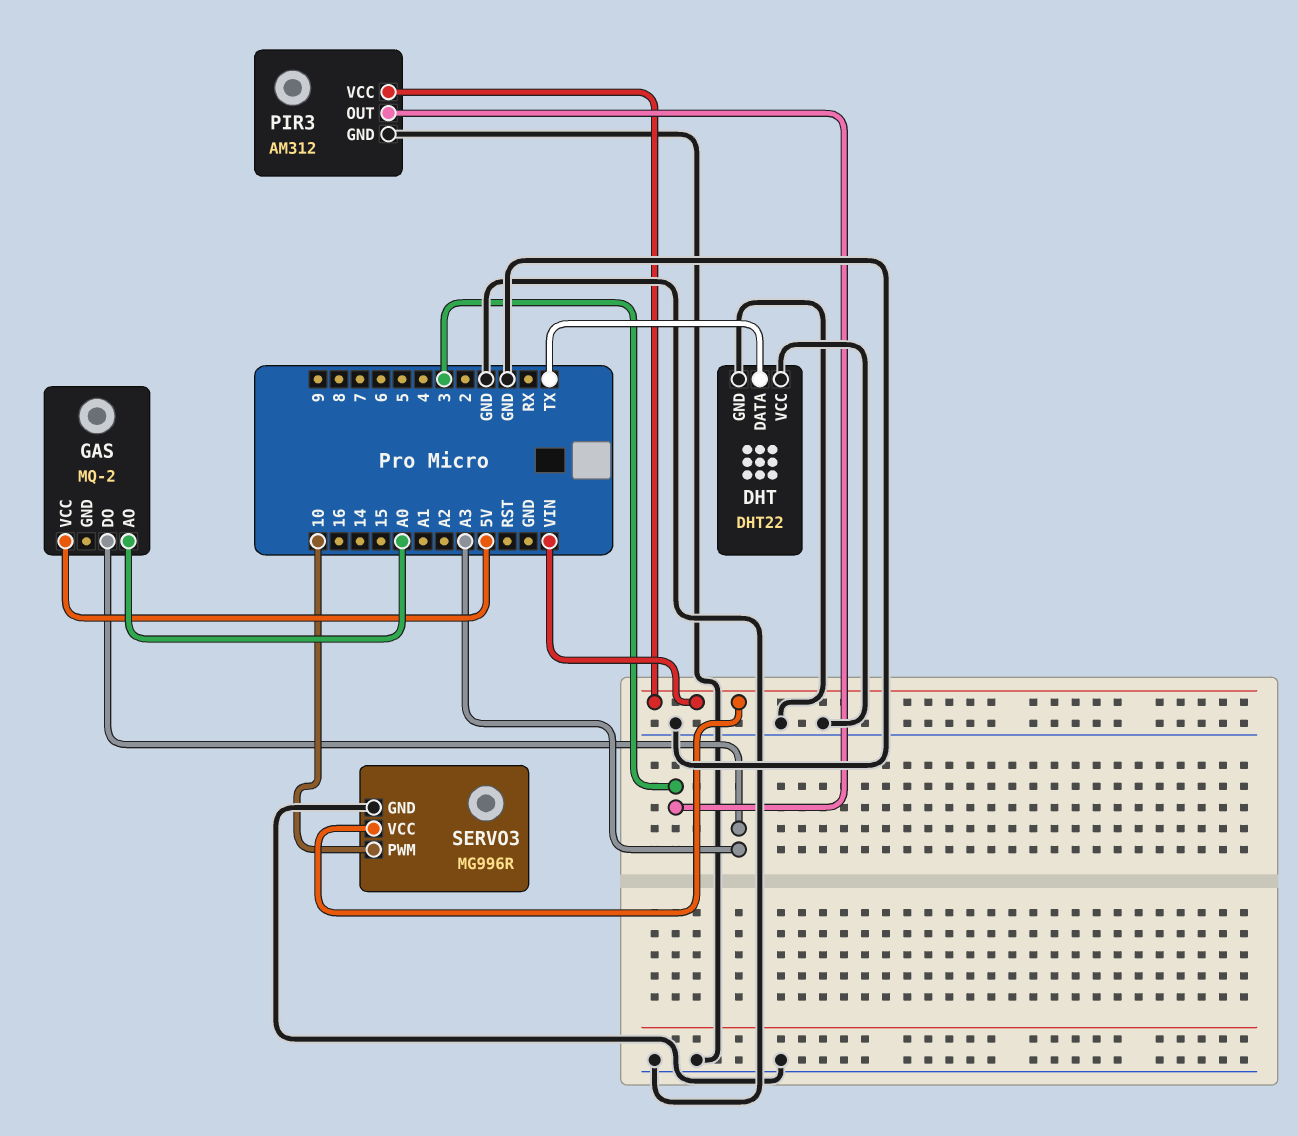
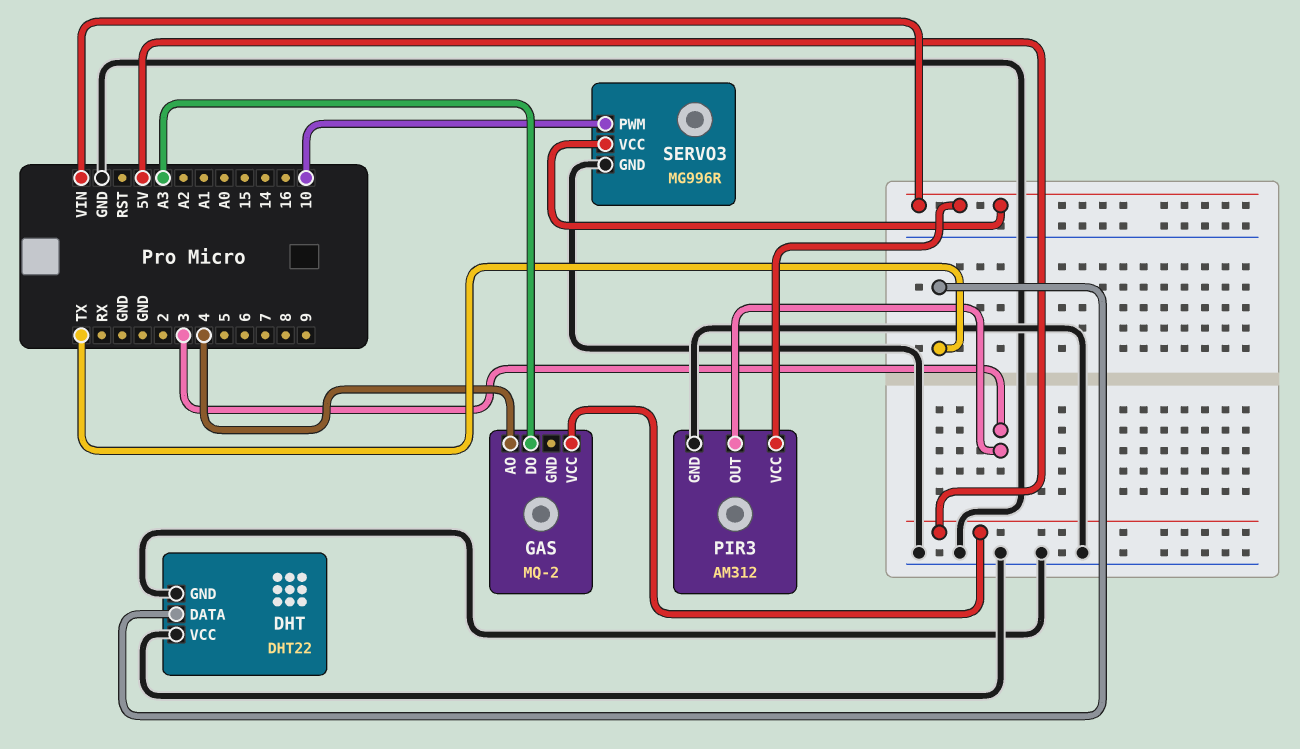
GAS pin AO: A0 -> 4

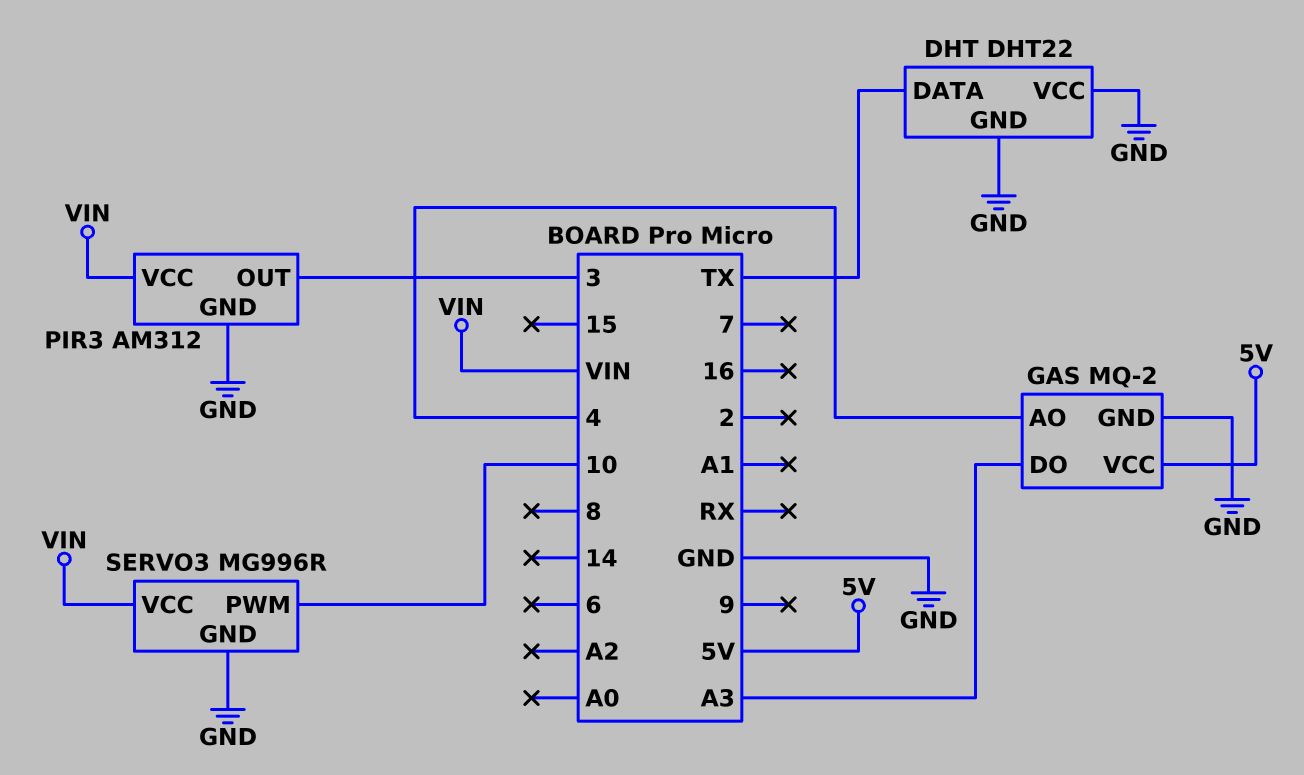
GAS pin GND: none -> GND

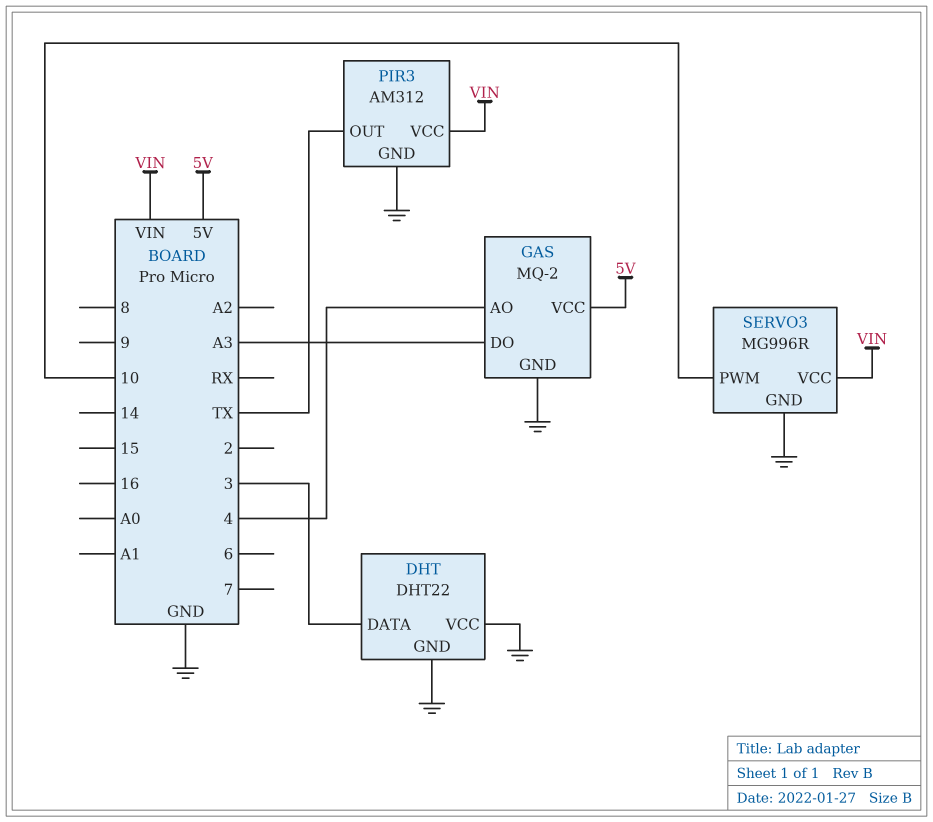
DHT pin DATA: TX -> 3
PIR3 pin OUT: 3 -> TX

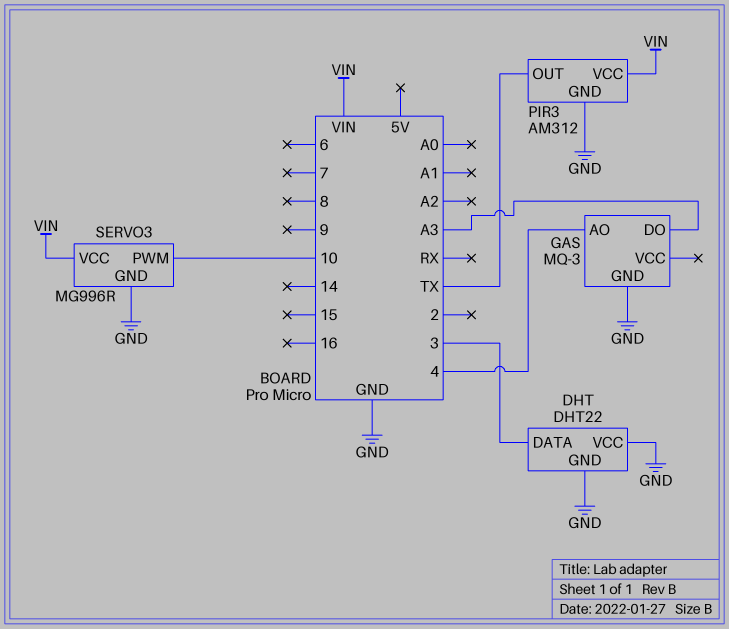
GAS: MQ-2 -> MQ-3
GAS pin VCC: 5V -> none

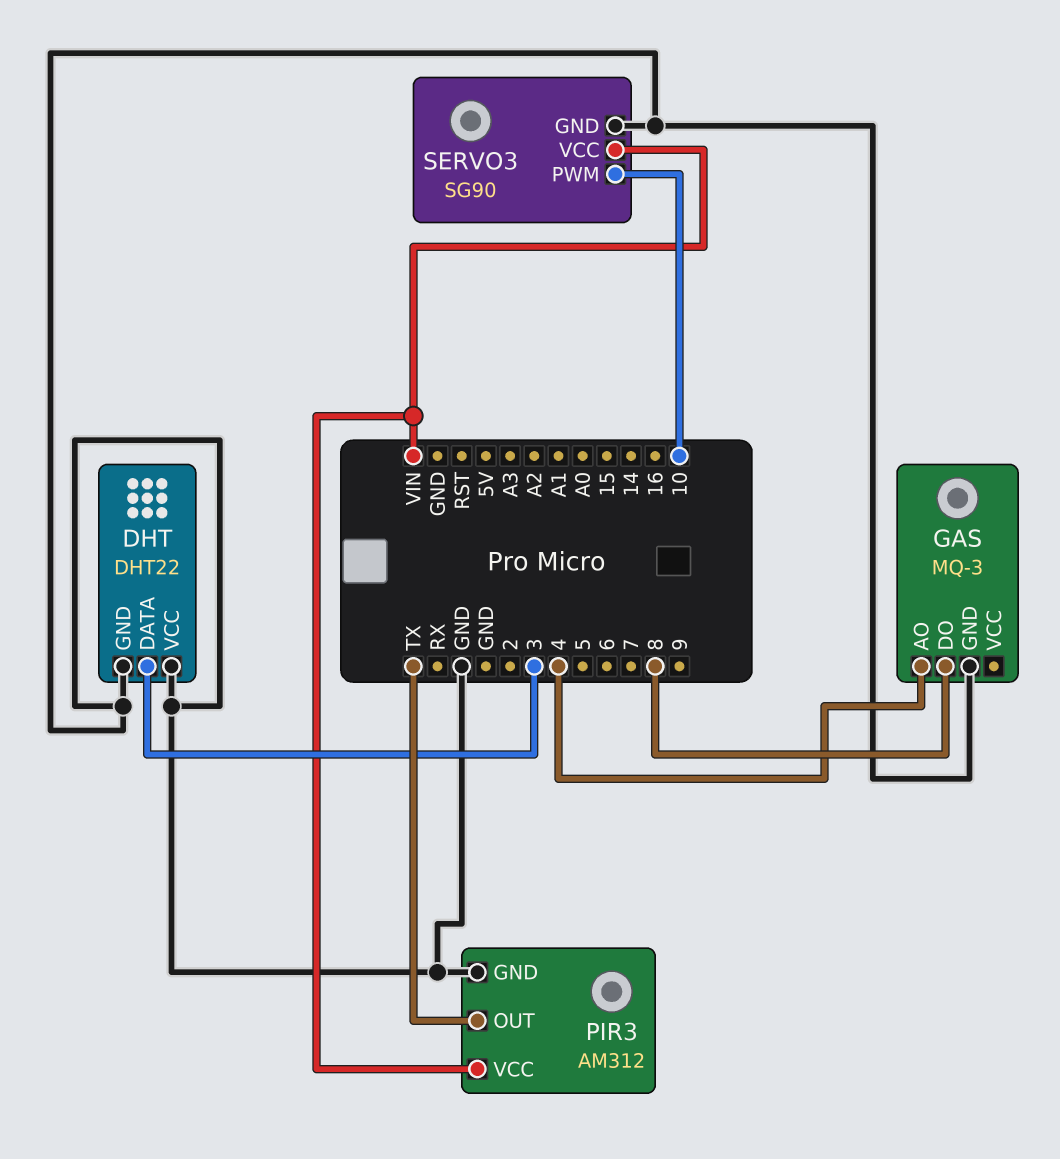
GAS pin DO: A3 -> 8
SERVO3: MG996R -> SG90

